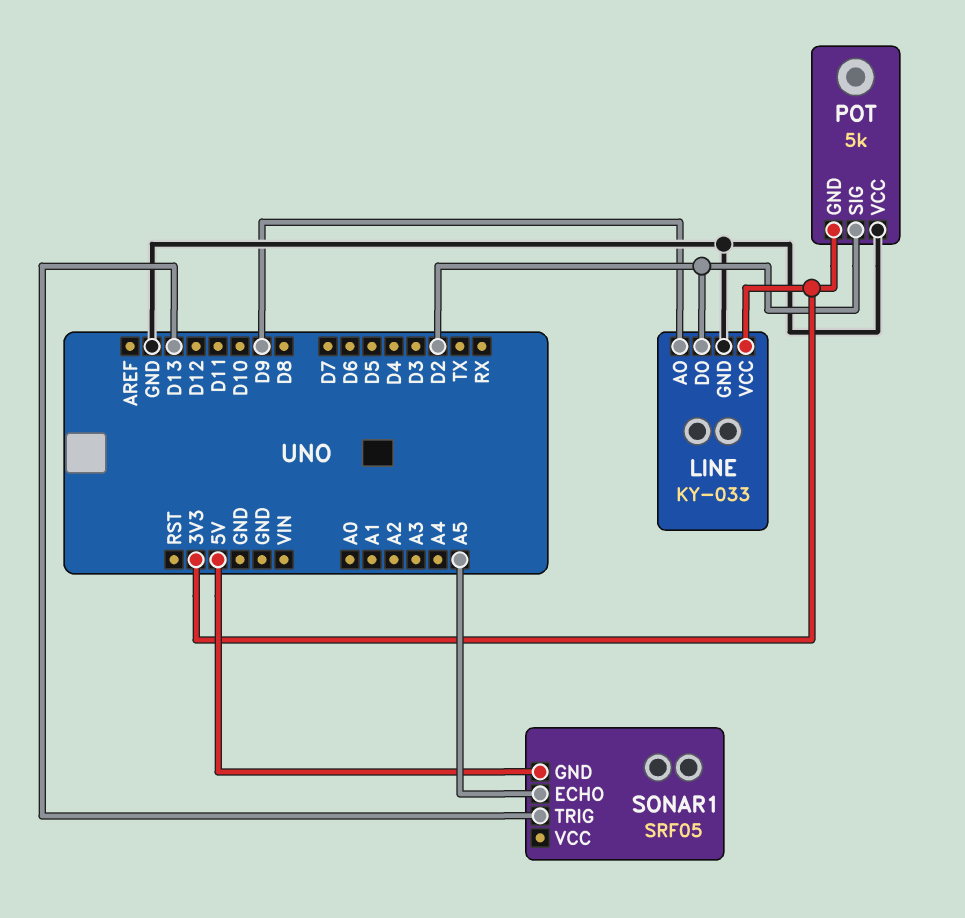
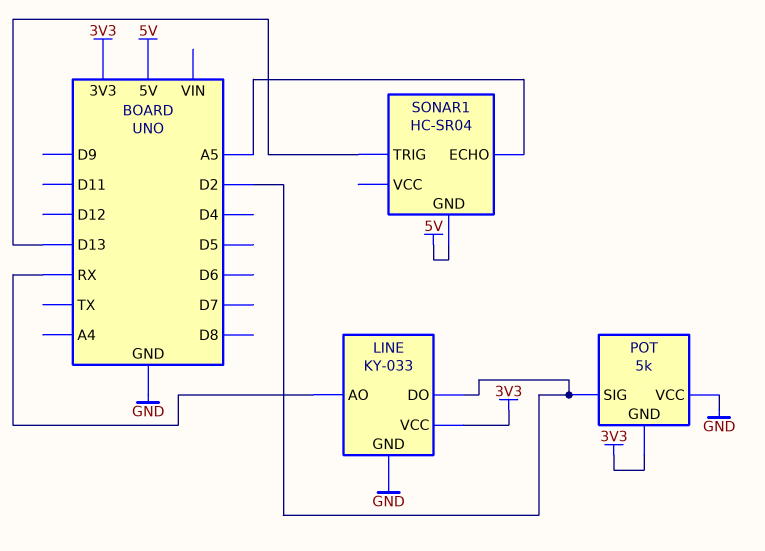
LINE pin AO: D9 -> RX
SONAR1: SRF05 -> HC-SR04

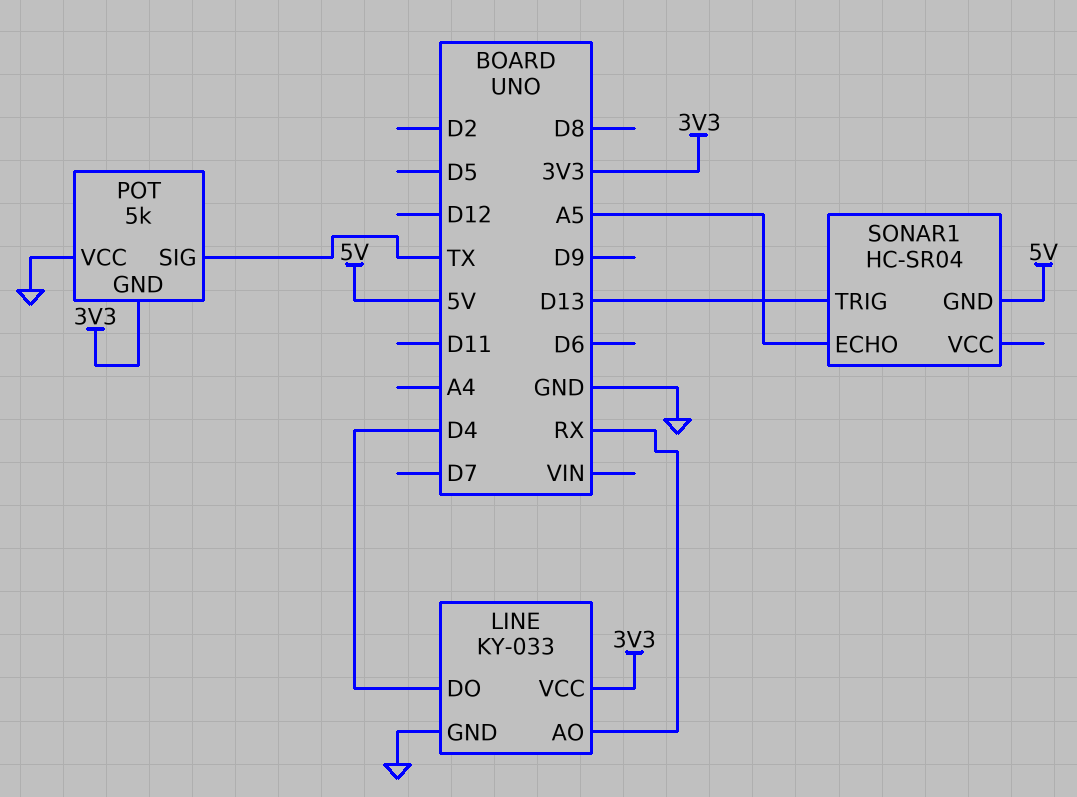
LINE pin DO: D2 -> D4
POT pin SIG: D2 -> TX

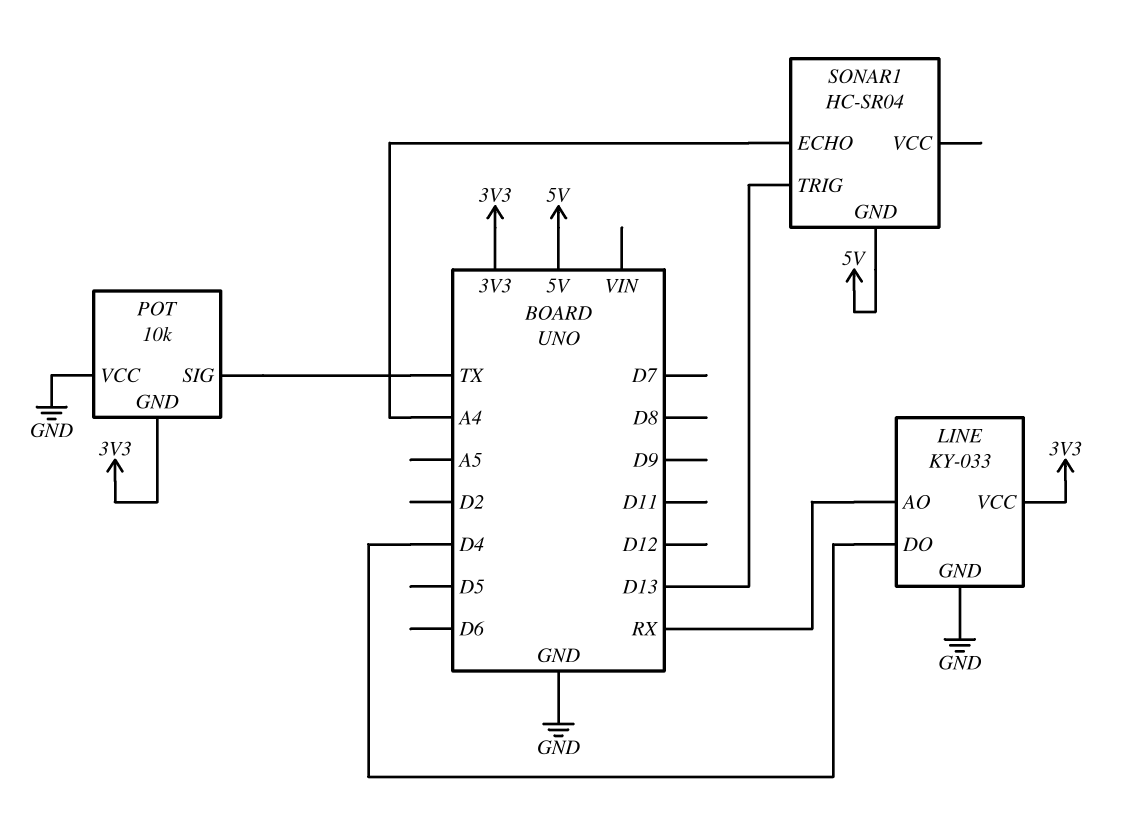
POT: 5k -> 10k
SONAR1 pin ECHO: A5 -> A4

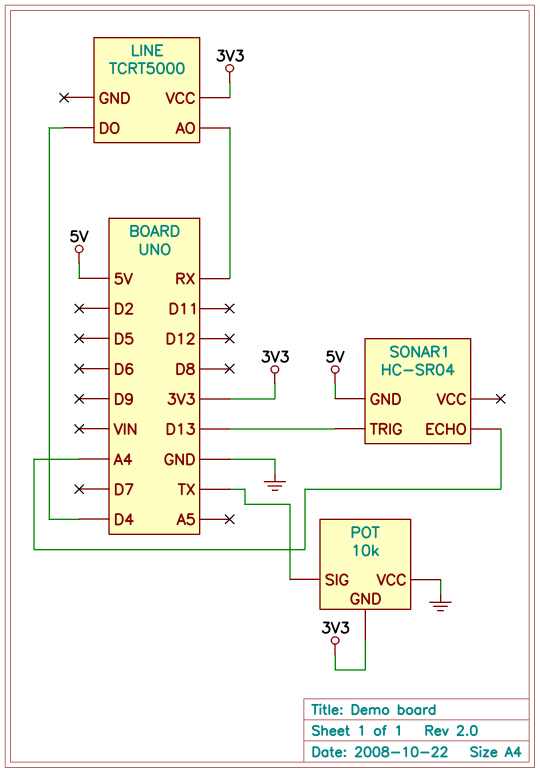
LINE: KY-033 -> TCRT5000
LINE pin GND: GND -> none

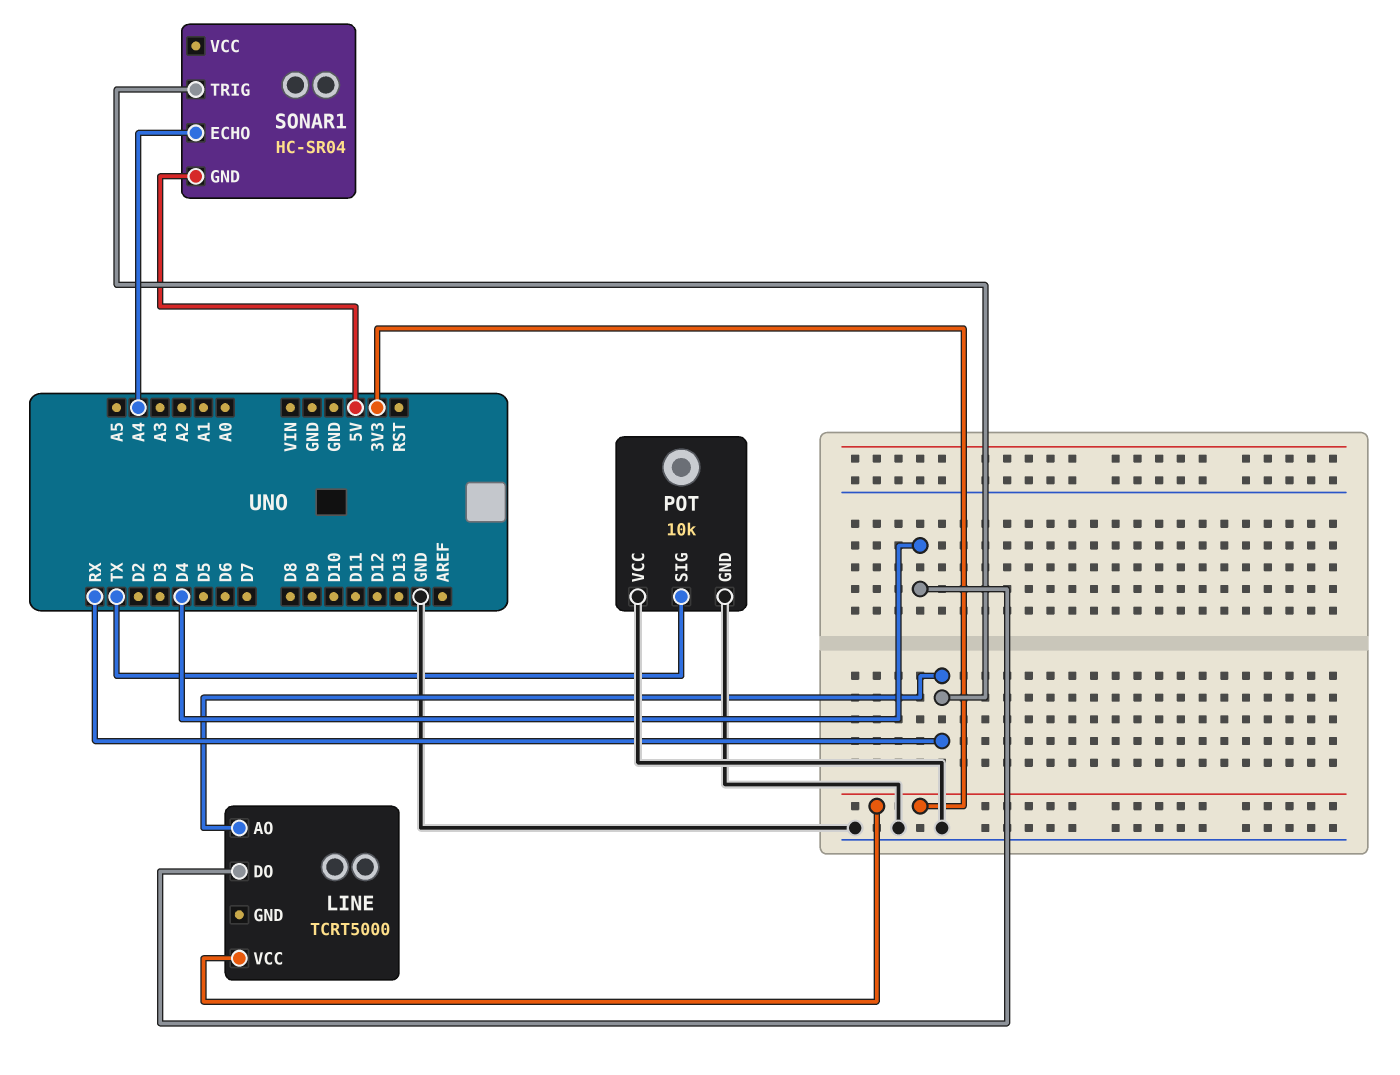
POT pin GND: 3V3 -> GND
SONAR1 pin TRIG: D13 -> RX

